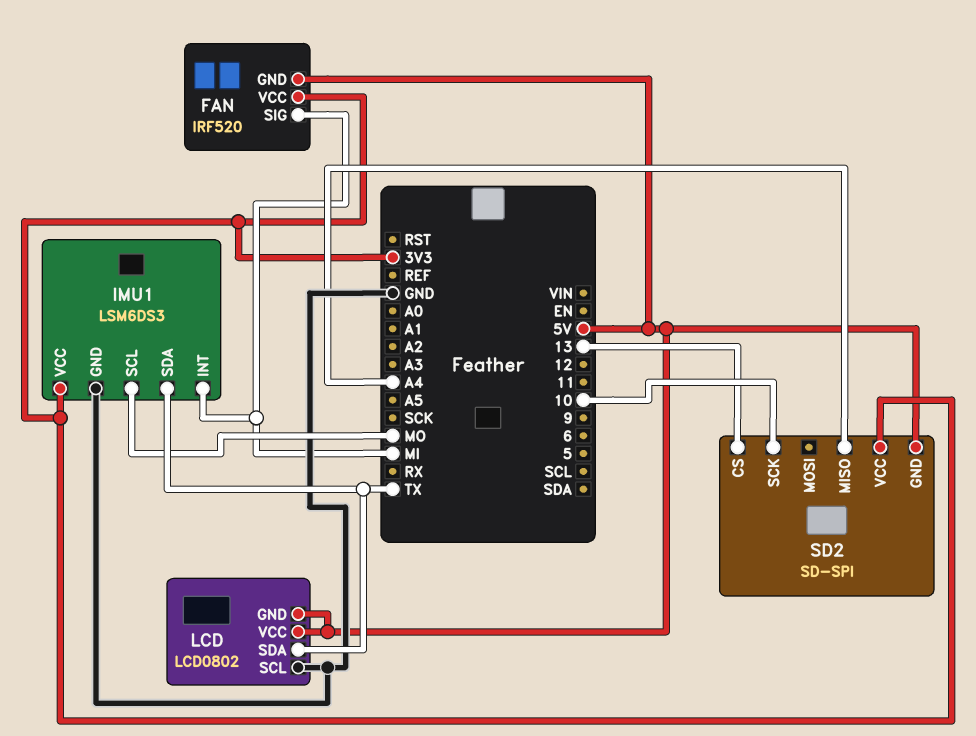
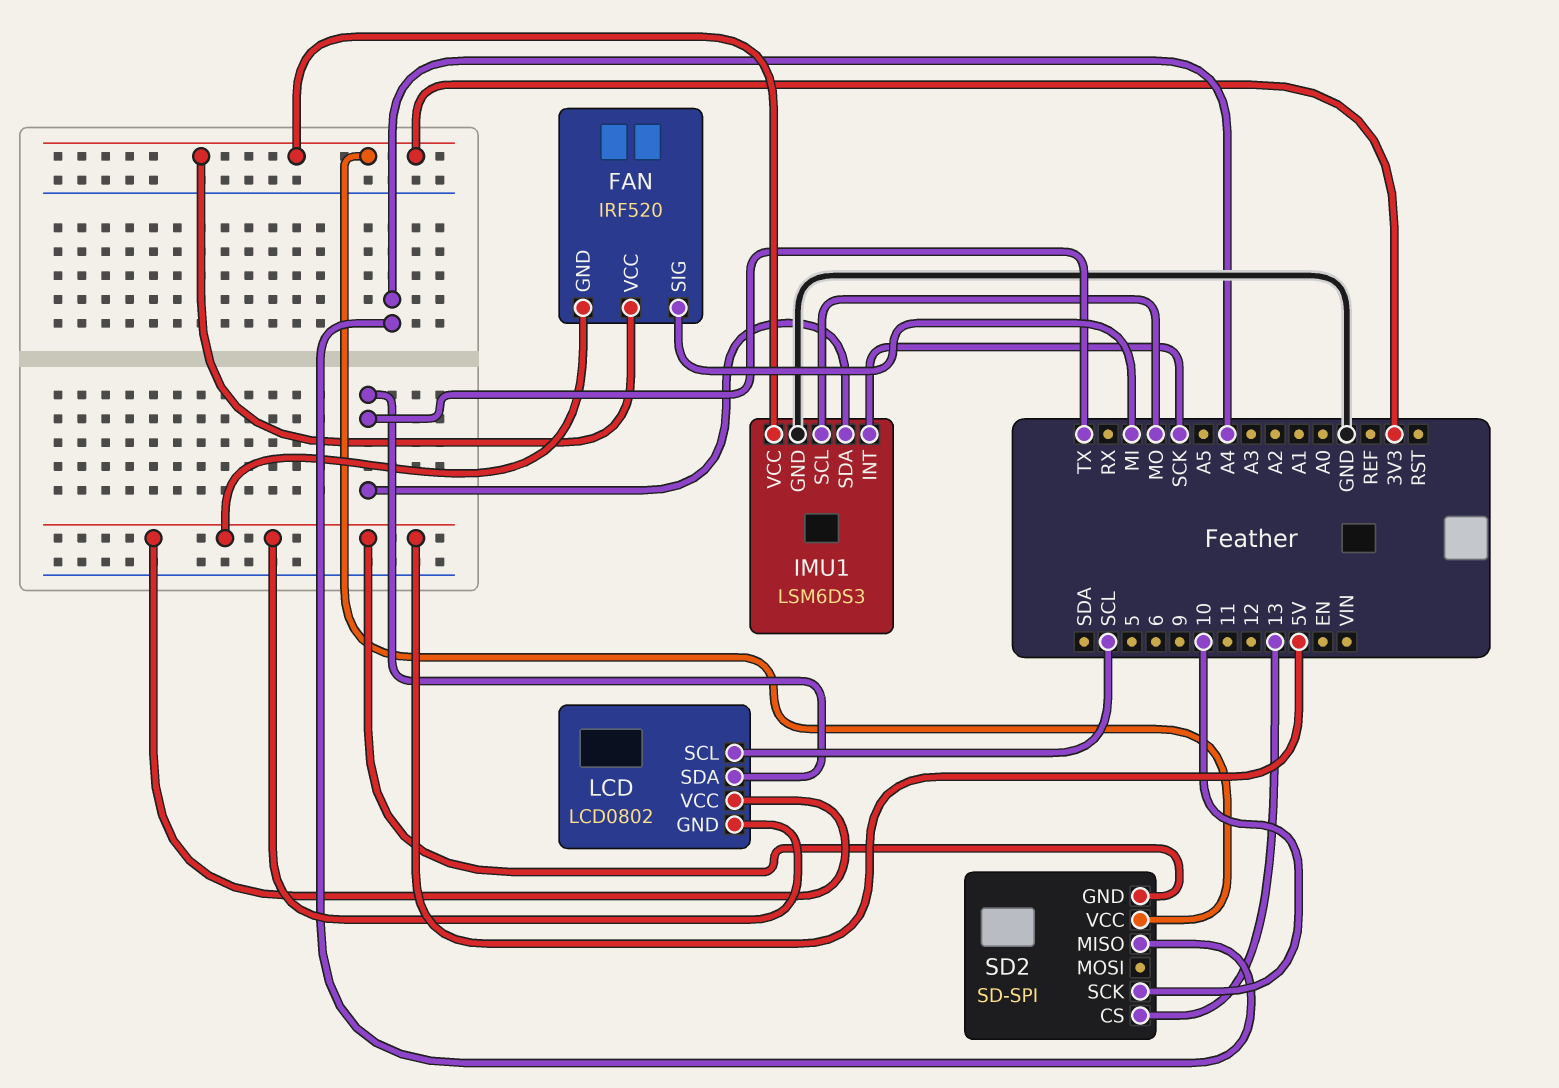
IMU1 pin INT: MI -> SCK
LCD pin SCL: GND -> SCL

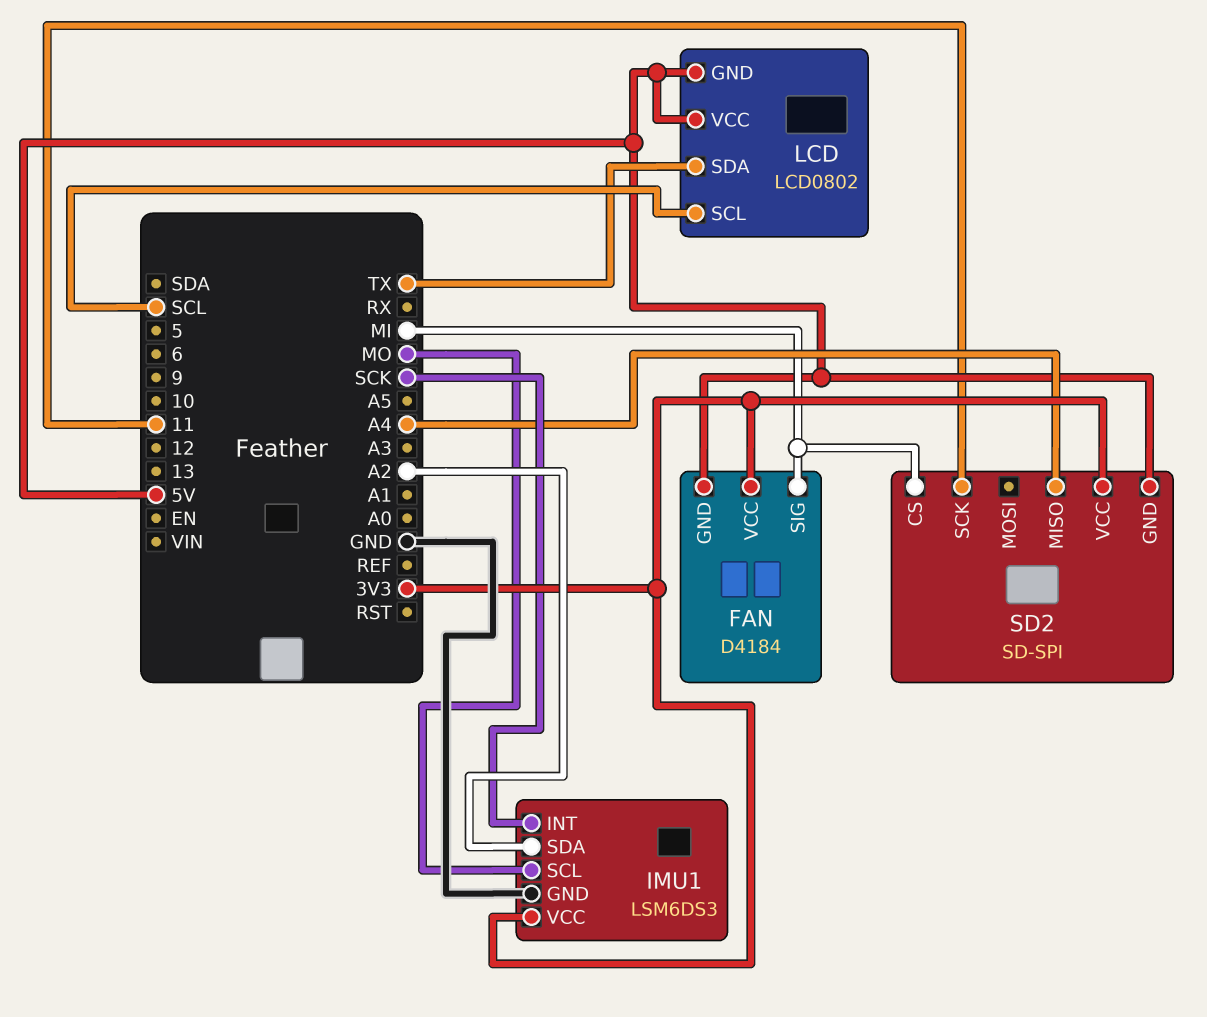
FAN: IRF520 -> D4184
IMU1 pin SDA: TX -> A2
SD2 pin CS: 13 -> MI
SD2 pin SCK: 10 -> 11

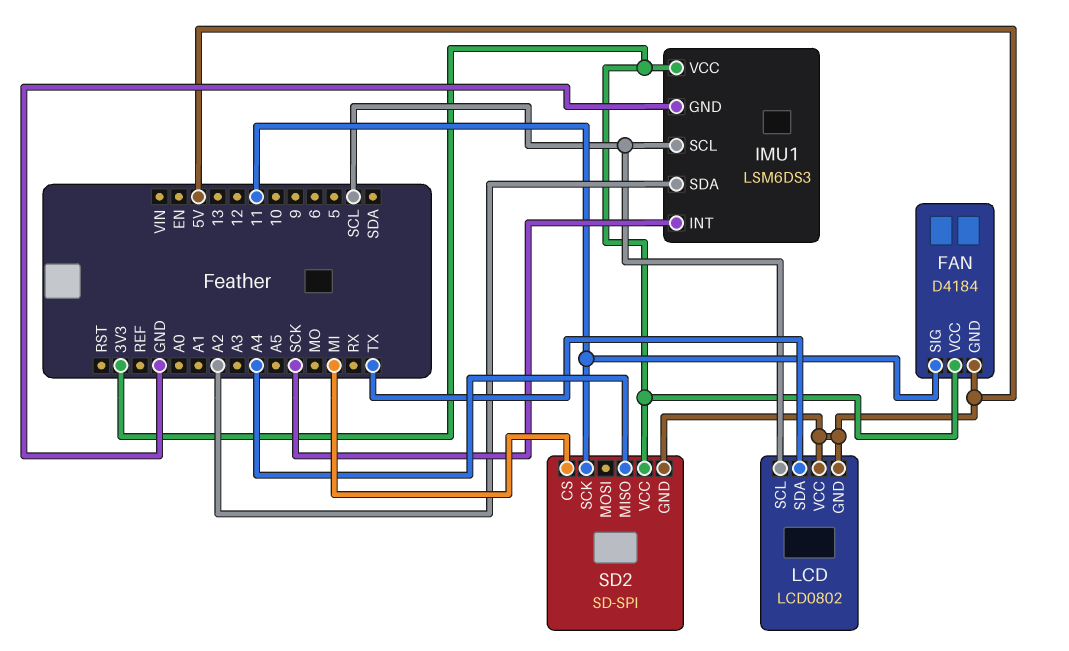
FAN pin SIG: MI -> 11
IMU1 pin SCL: MO -> SCL

